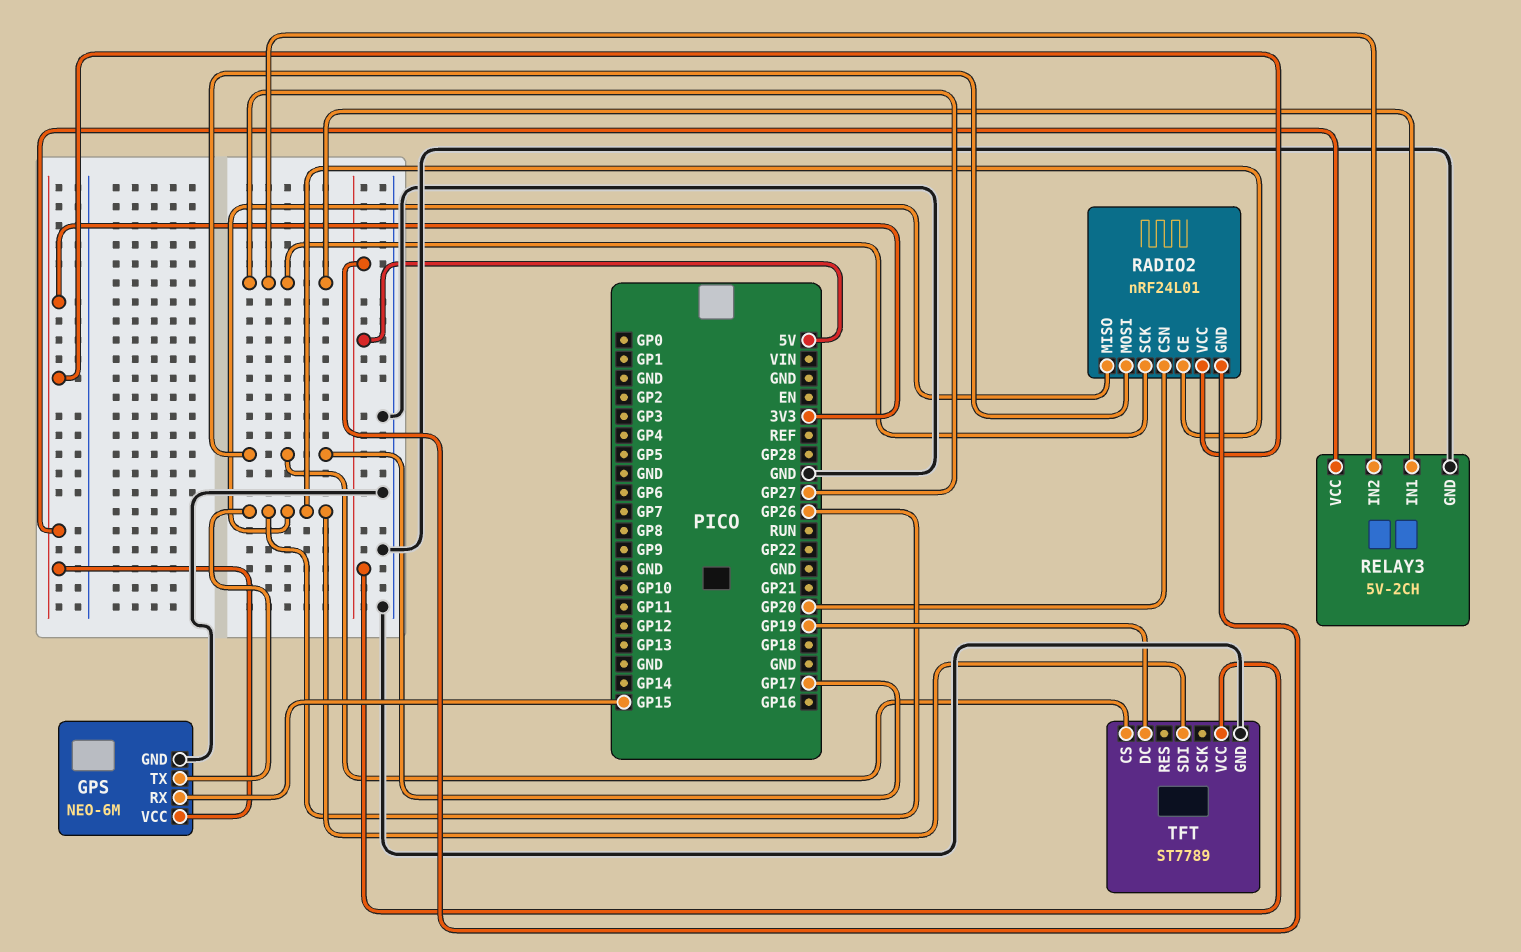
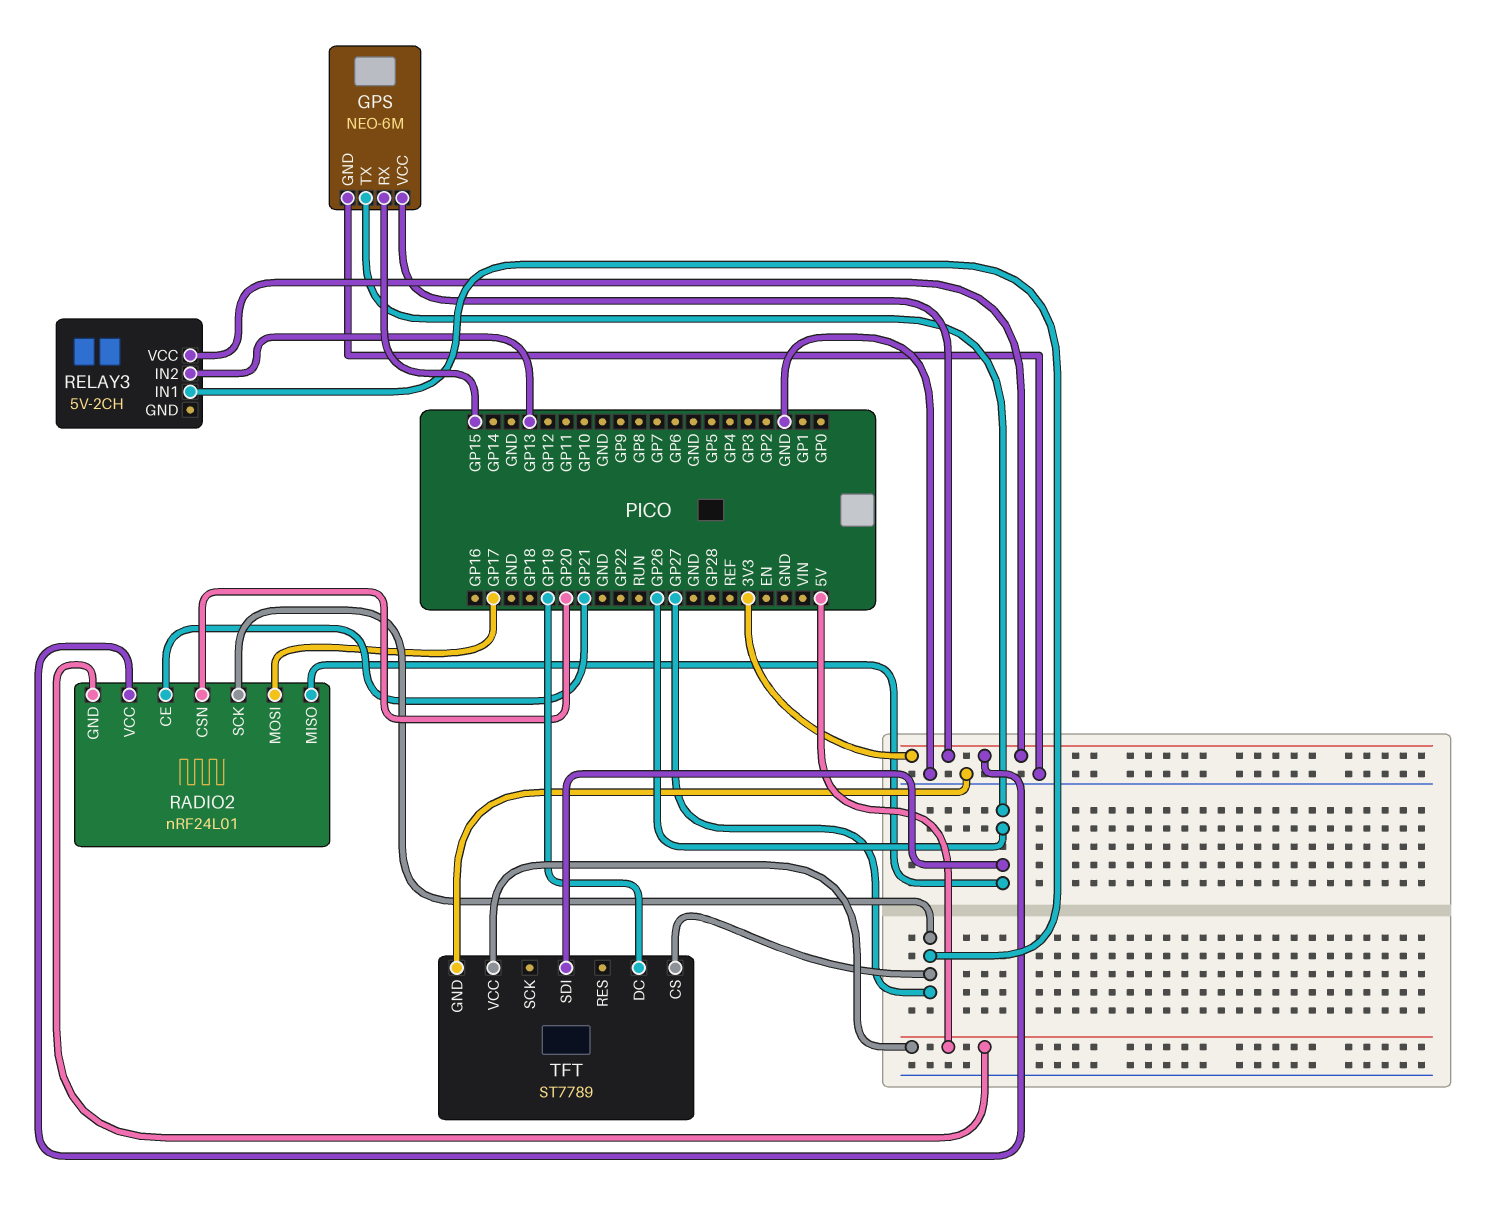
RADIO2 pin CE: GP26 -> GP21
RELAY3 pin GND: GND -> none
RELAY3 pin IN2: GP27 -> GP13
TFT pin CS: GP17 -> GP27

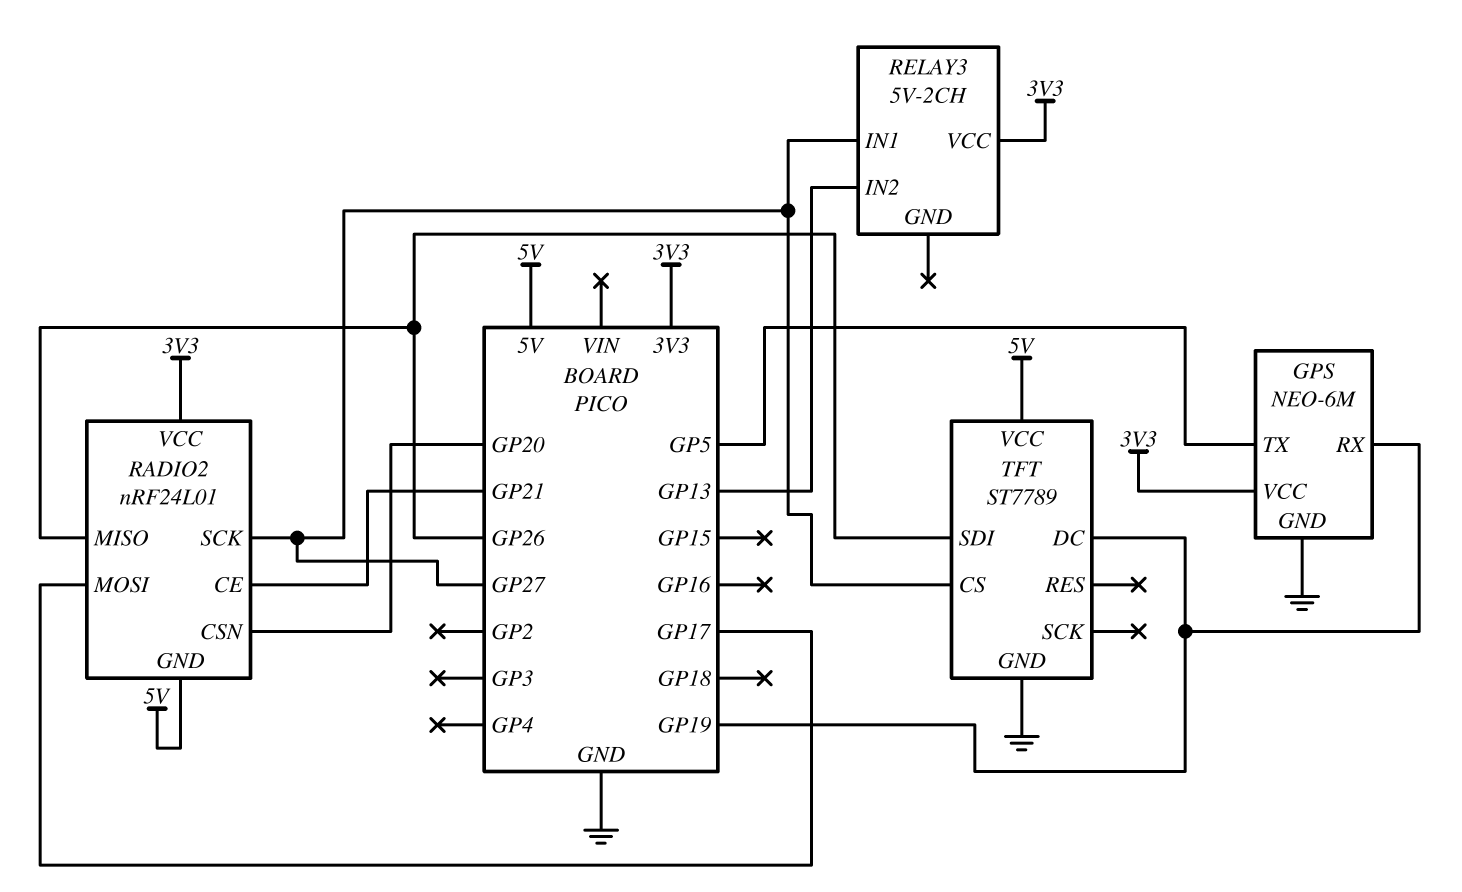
GPS pin RX: GP15 -> GP19
GPS pin TX: GP26 -> GP5

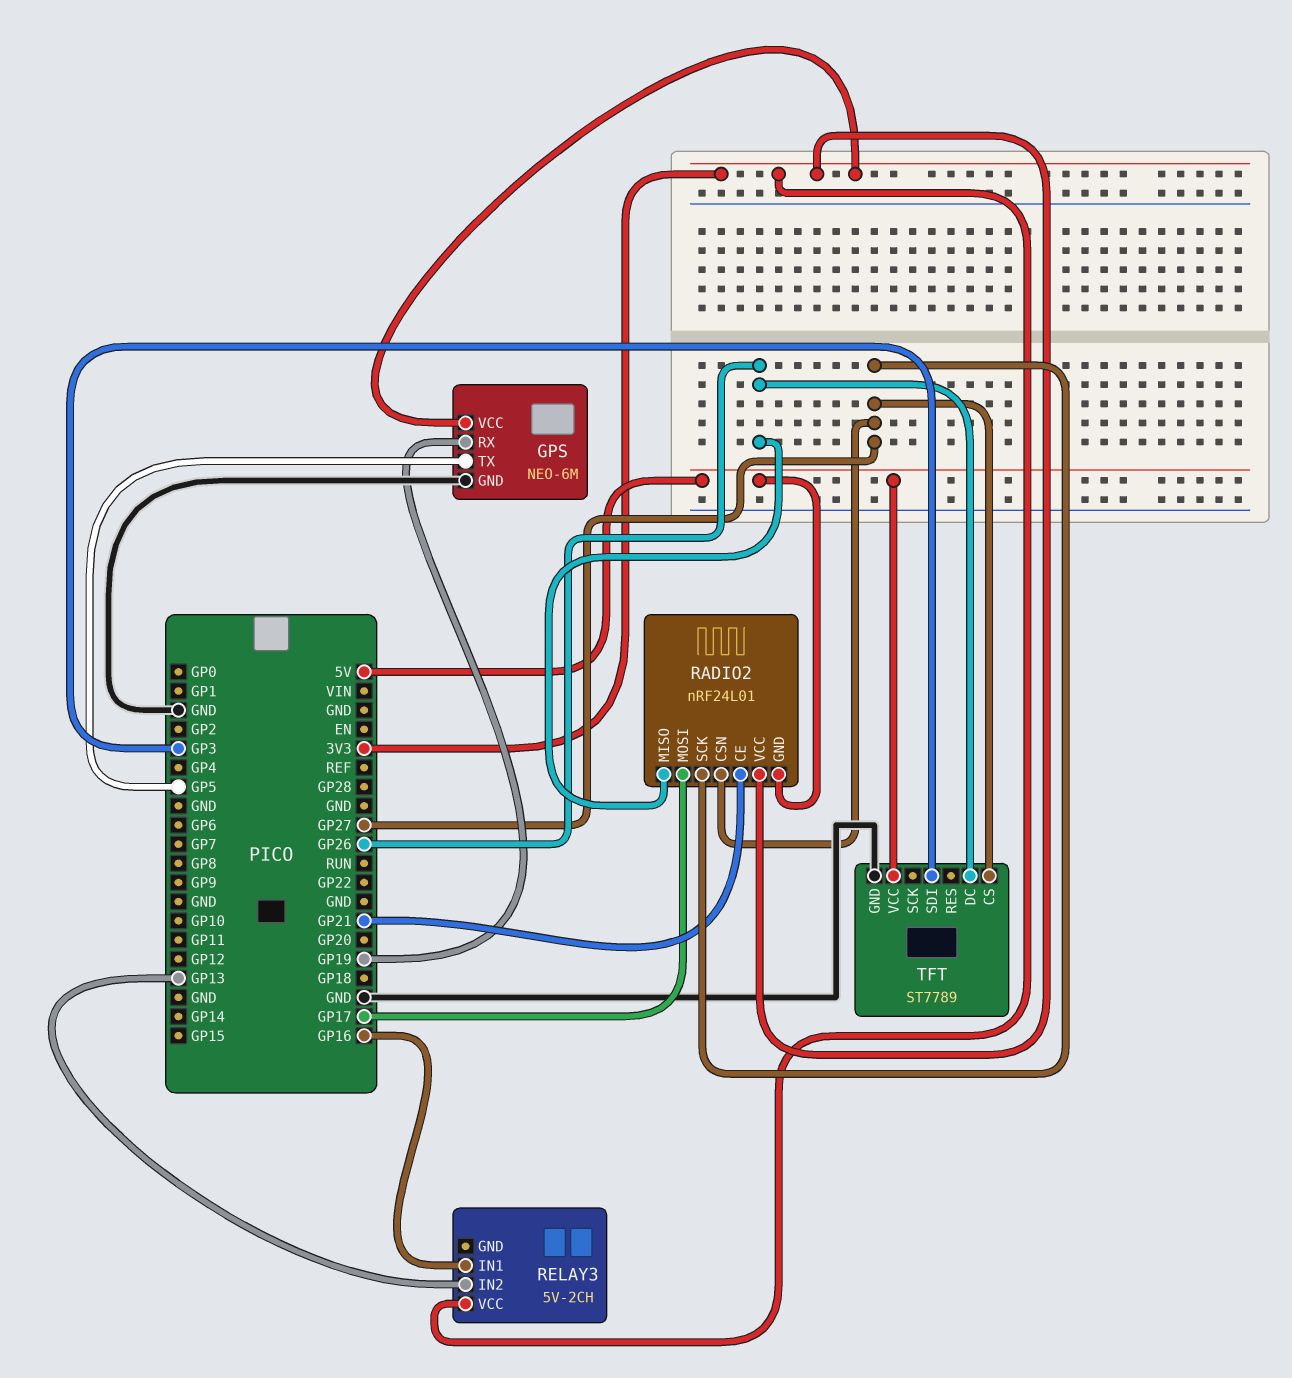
RADIO2 pin CSN: GP20 -> GP27
RELAY3 pin IN1: GP27 -> GP16
TFT pin DC: GP19 -> GP26
TFT pin SDI: GP26 -> GP3

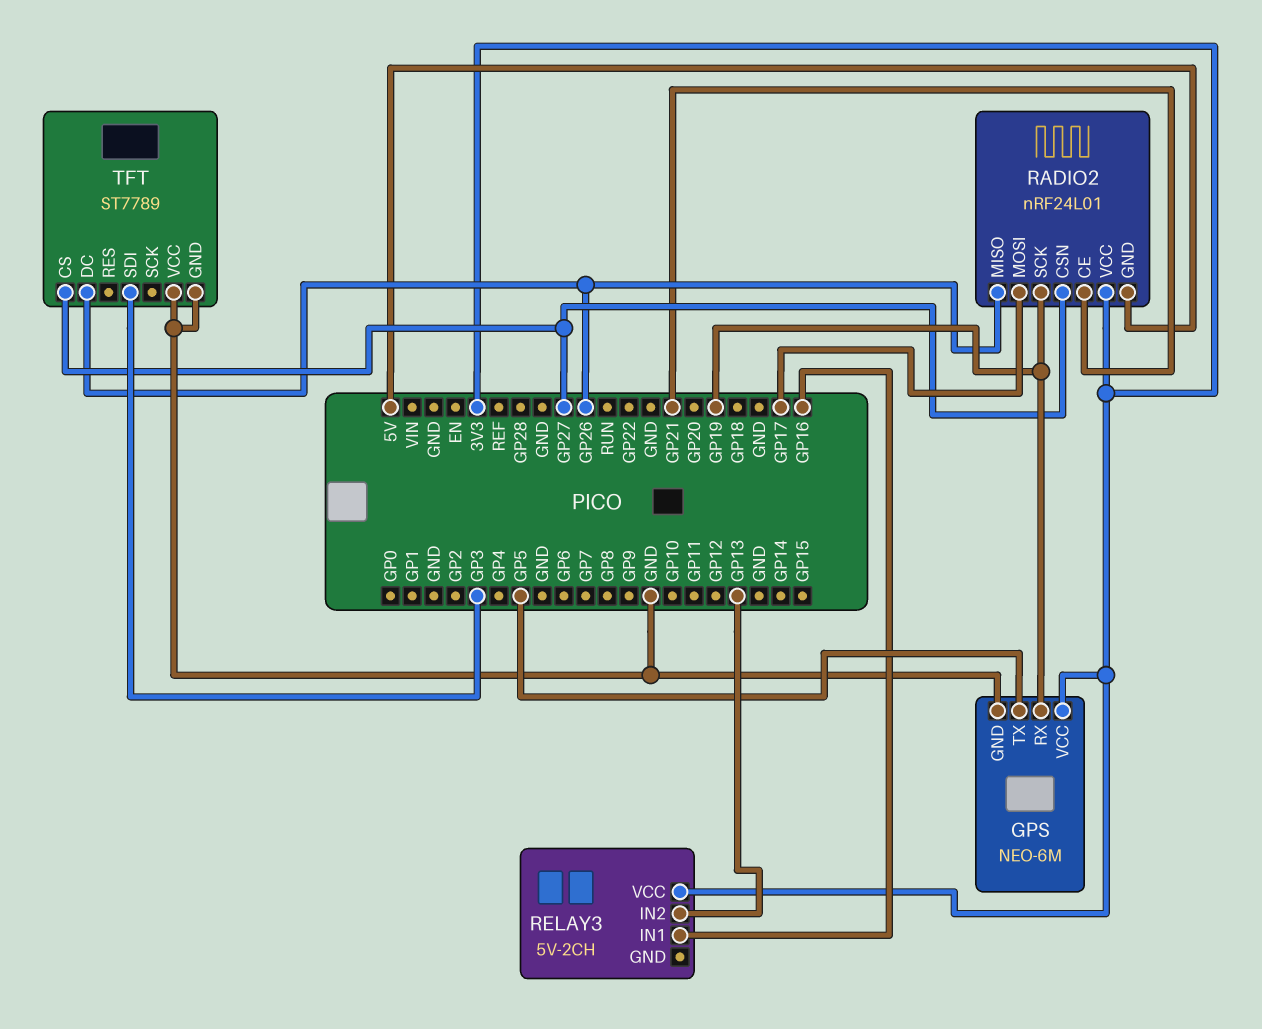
RADIO2 pin SCK: GP27 -> GP19
TFT pin VCC: 5V -> GND

